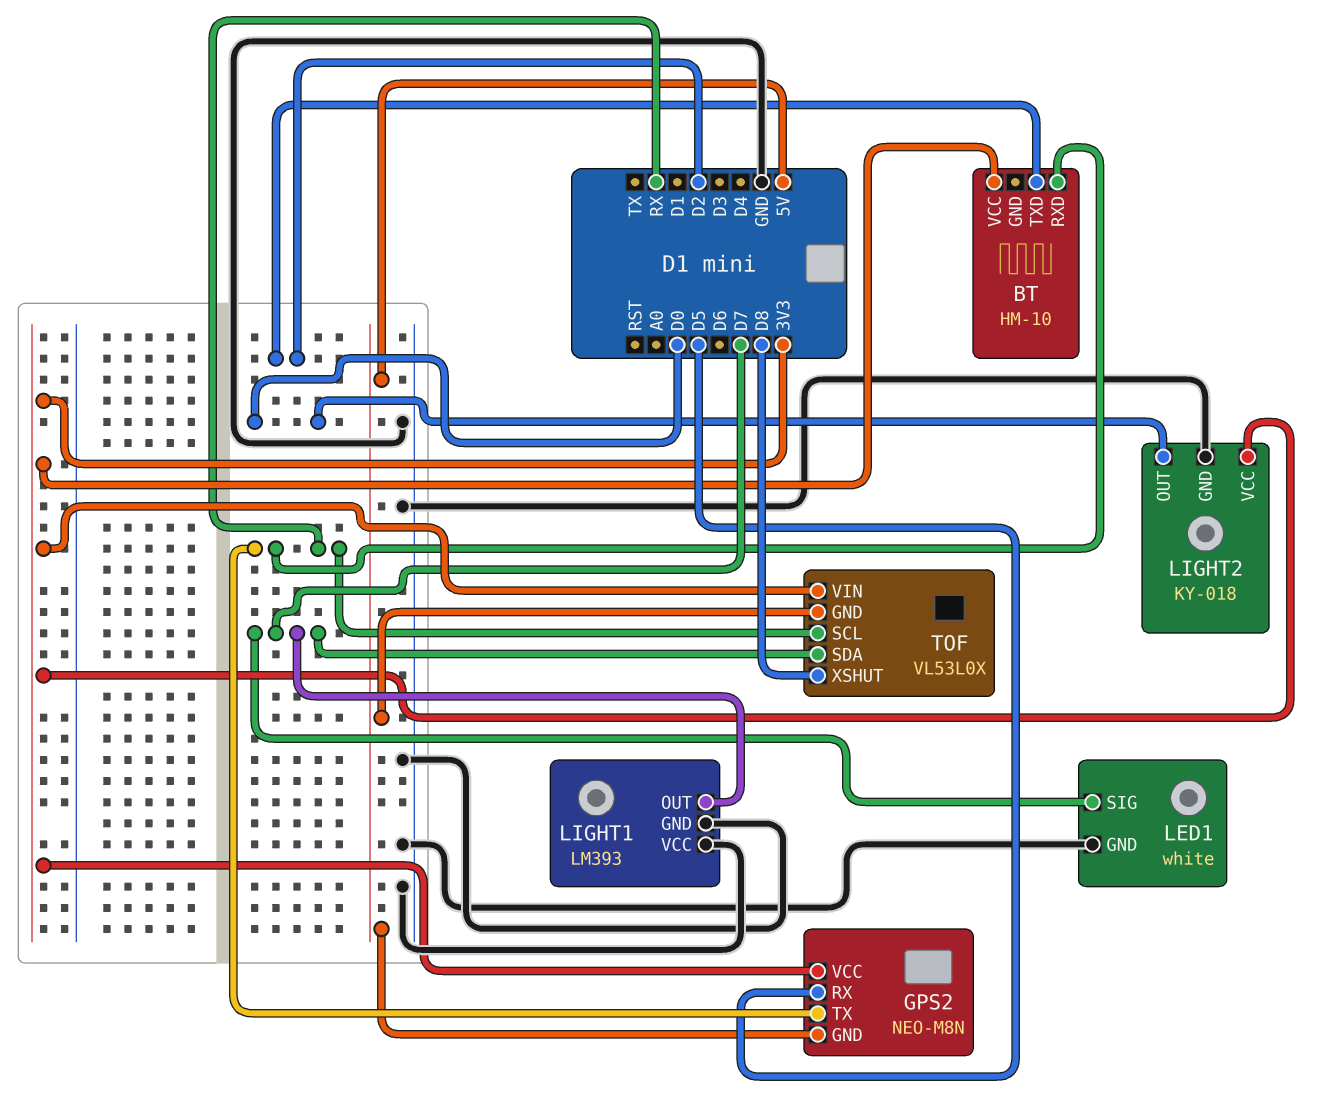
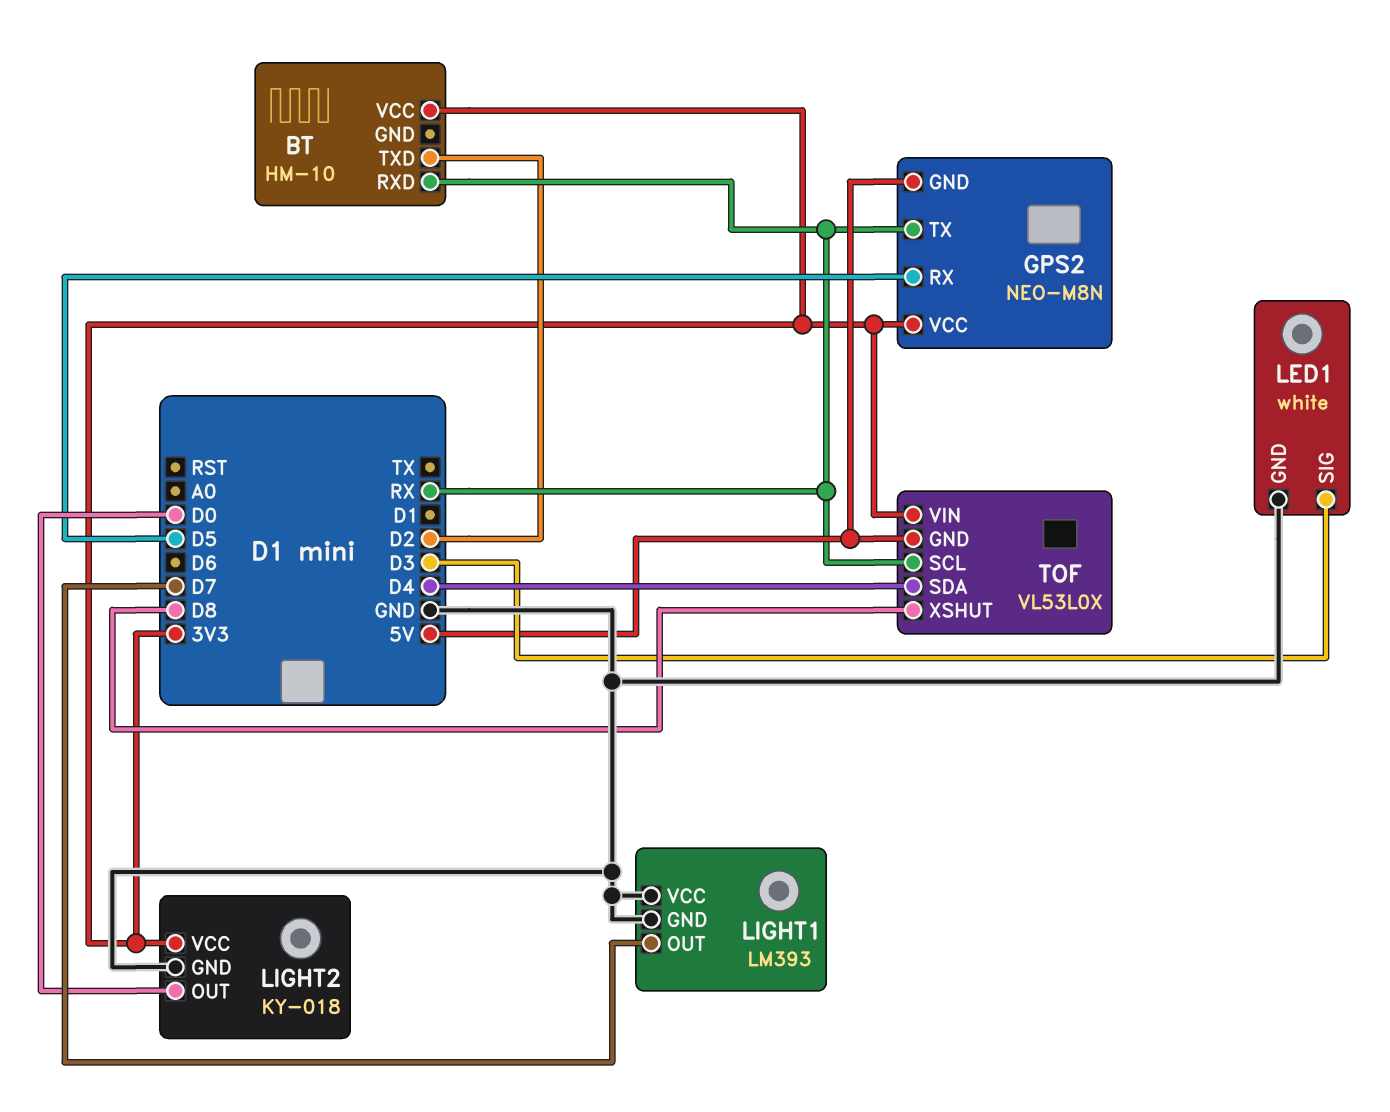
LED1 pin SIG: D7 -> D3
TOF pin SDA: D7 -> D4

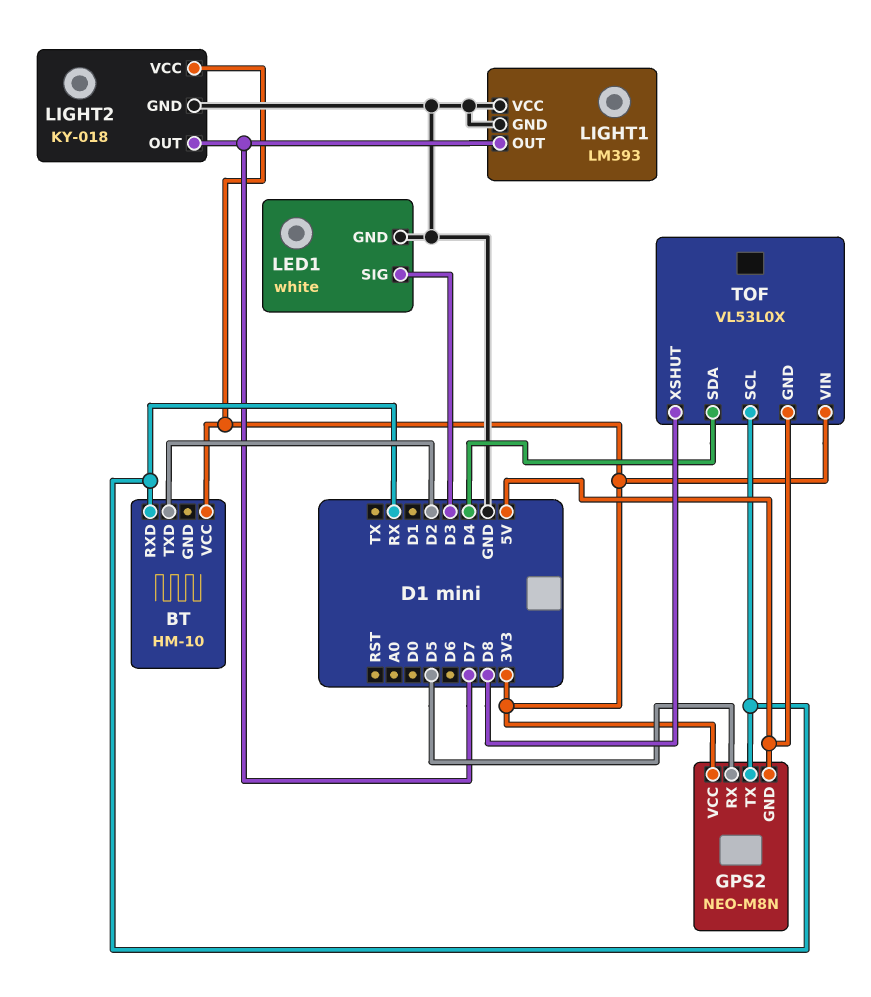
LIGHT2 pin OUT: D0 -> D7

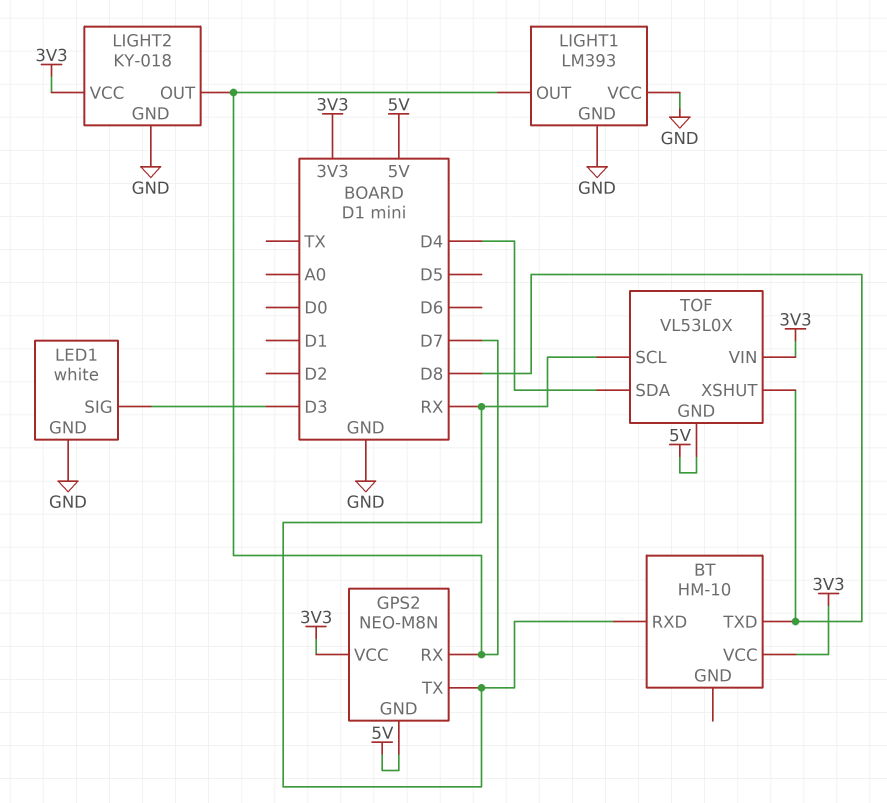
BT pin TXD: D2 -> D8
GPS2 pin RX: D5 -> D7

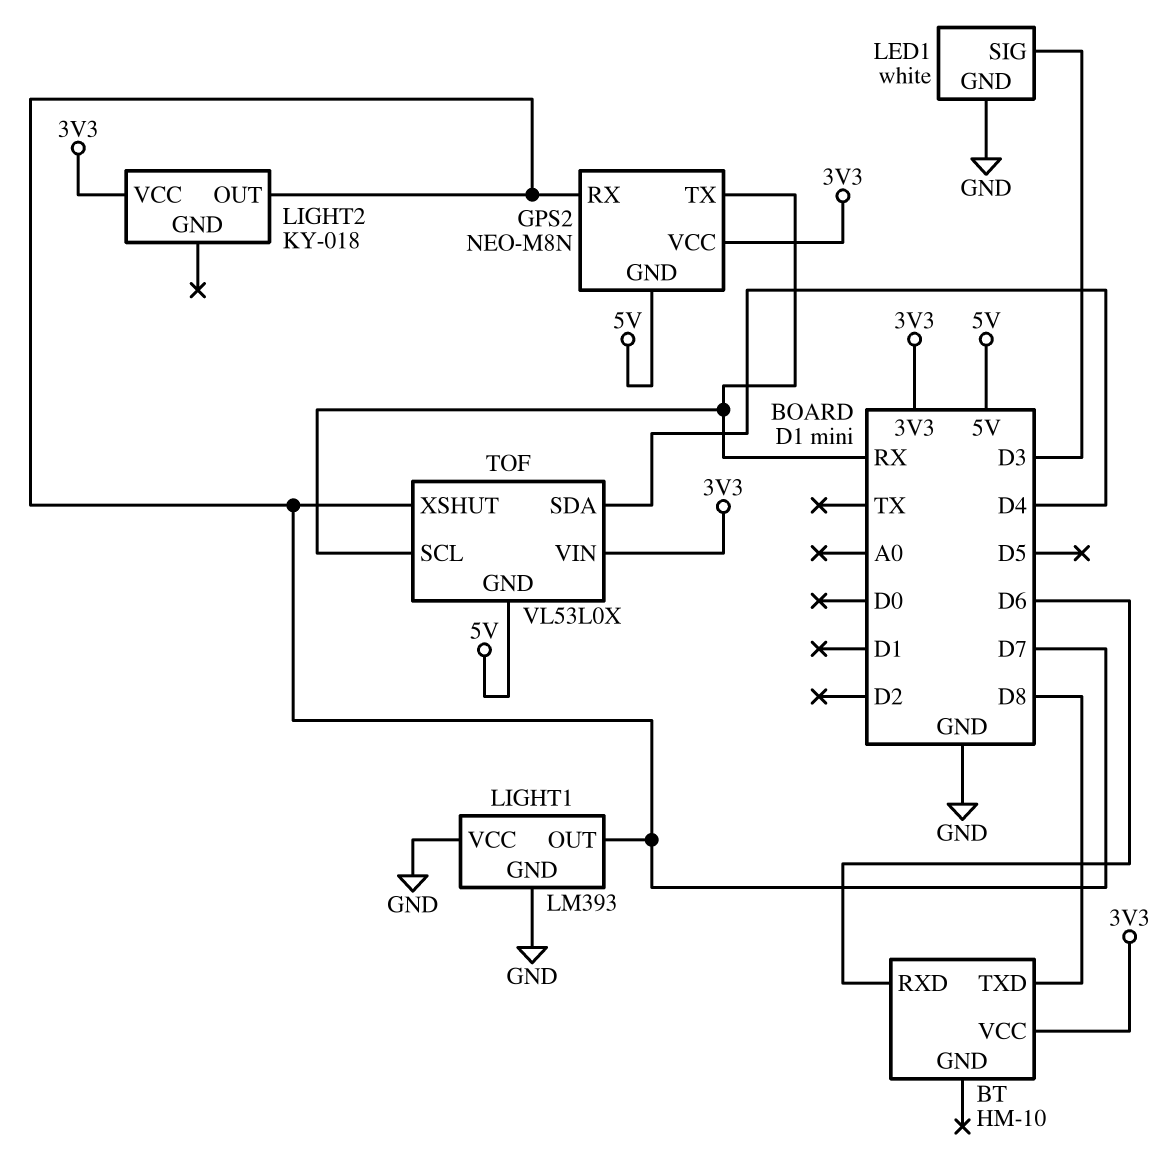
BT pin RXD: RX -> D6
LIGHT2 pin GND: GND -> none
TOF pin XSHUT: D8 -> D7

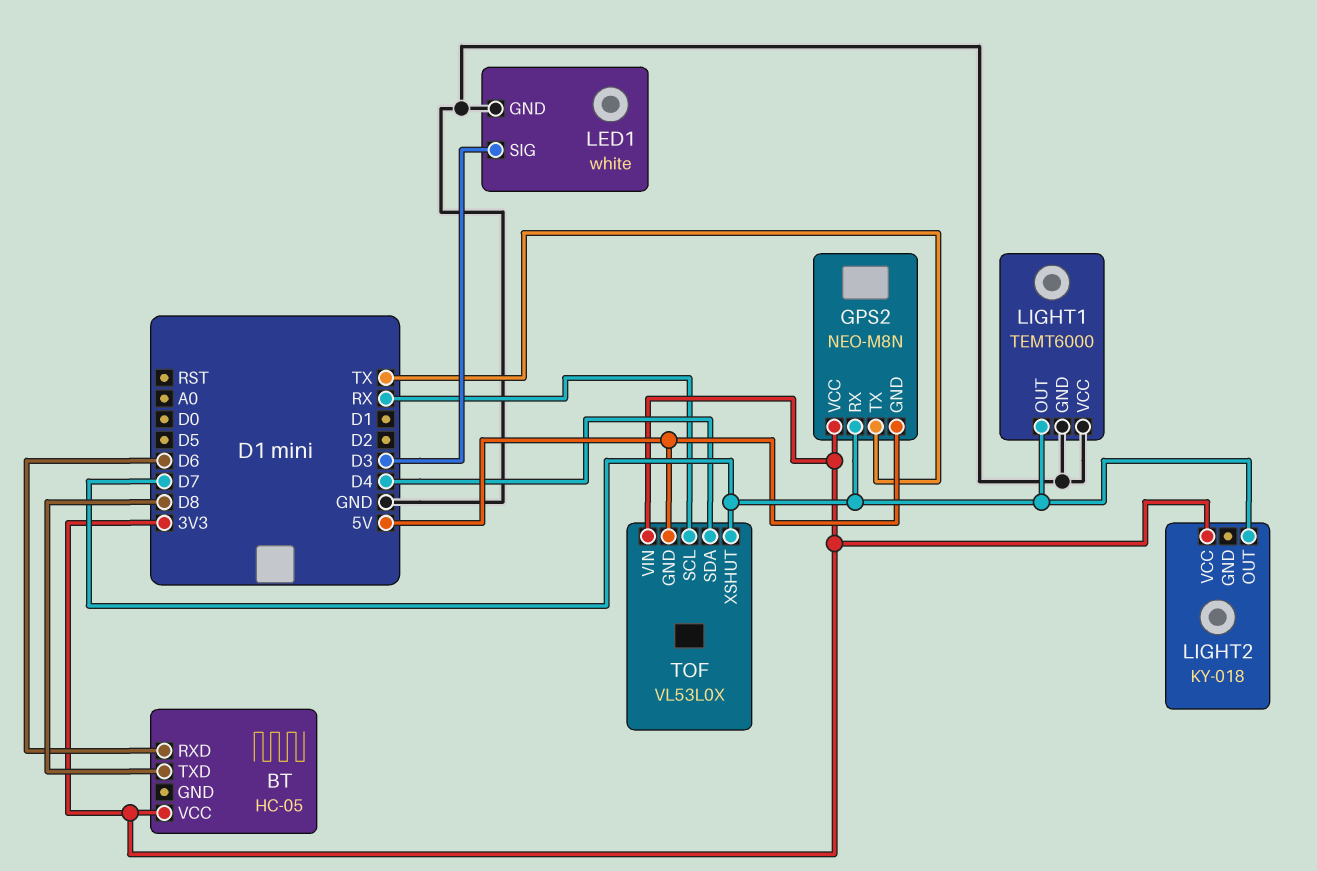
BT: HM-10 -> HC-05
GPS2 pin TX: RX -> TX
LIGHT1: LM393 -> TEMT6000

